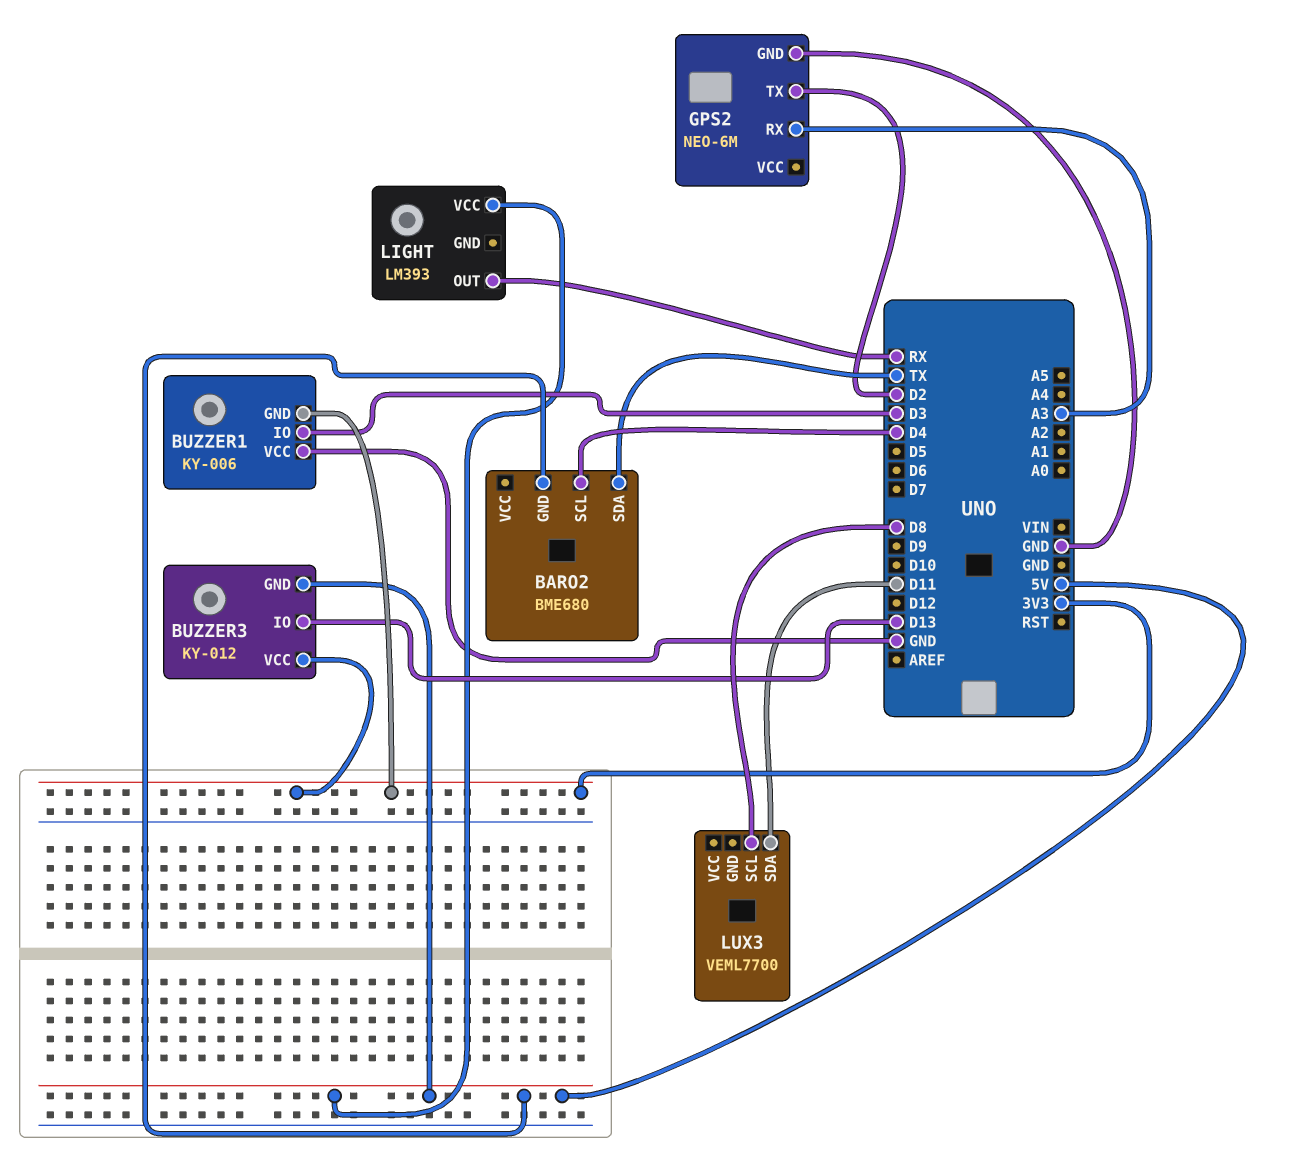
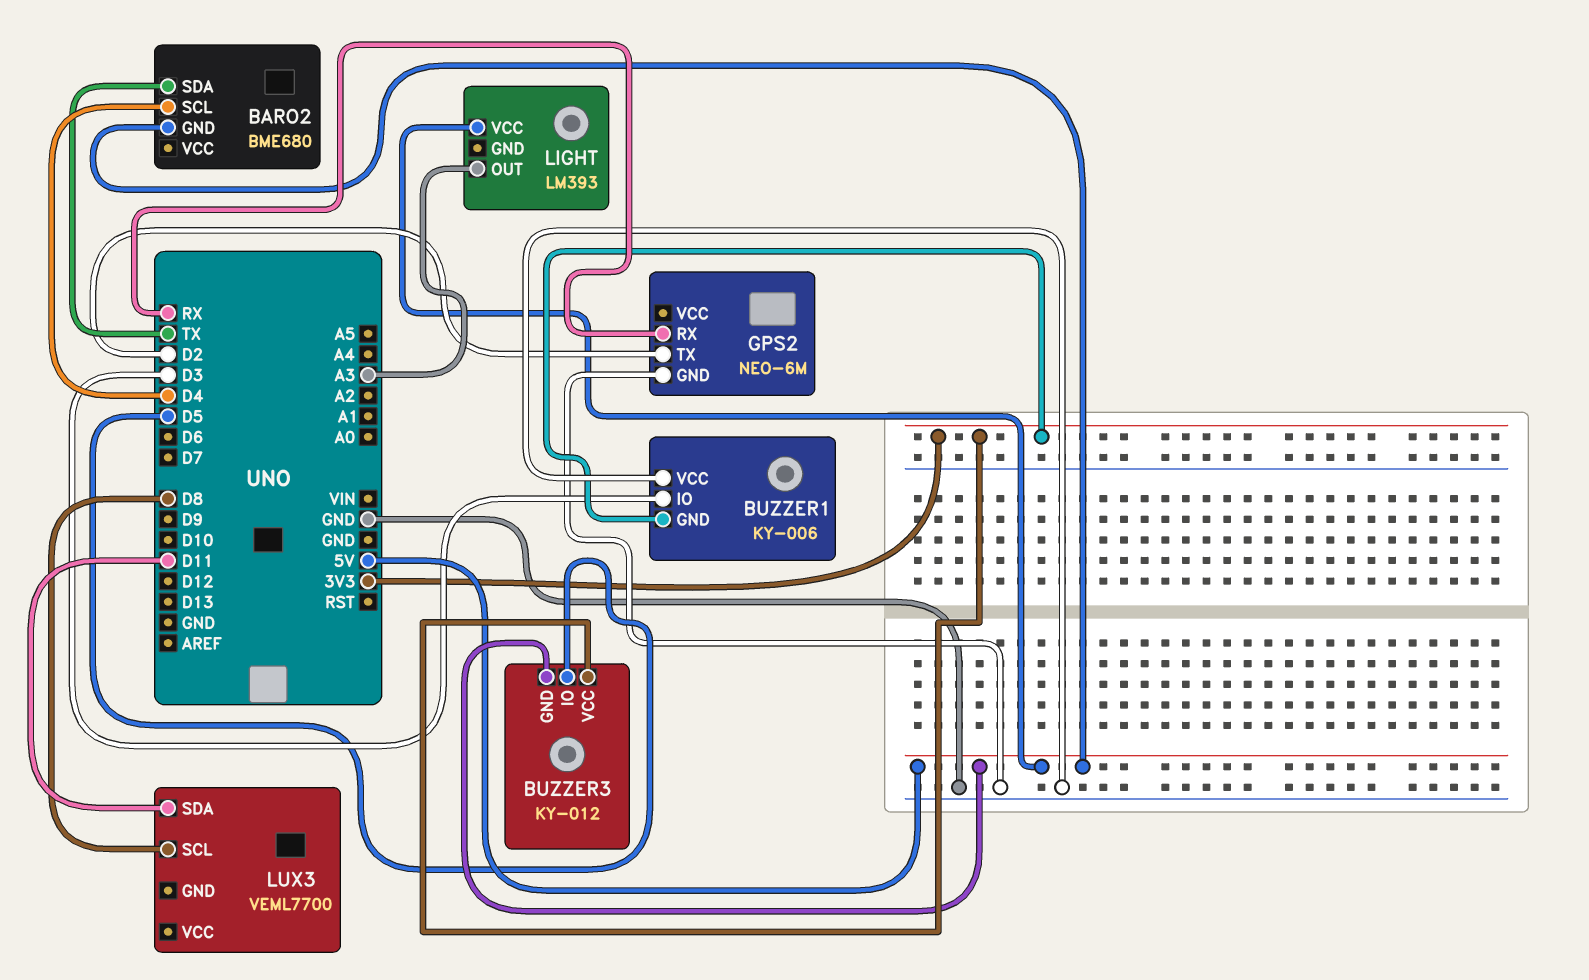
BUZZER3 pin IO: D13 -> D5
GPS2 pin RX: A3 -> RX
LIGHT pin OUT: RX -> A3

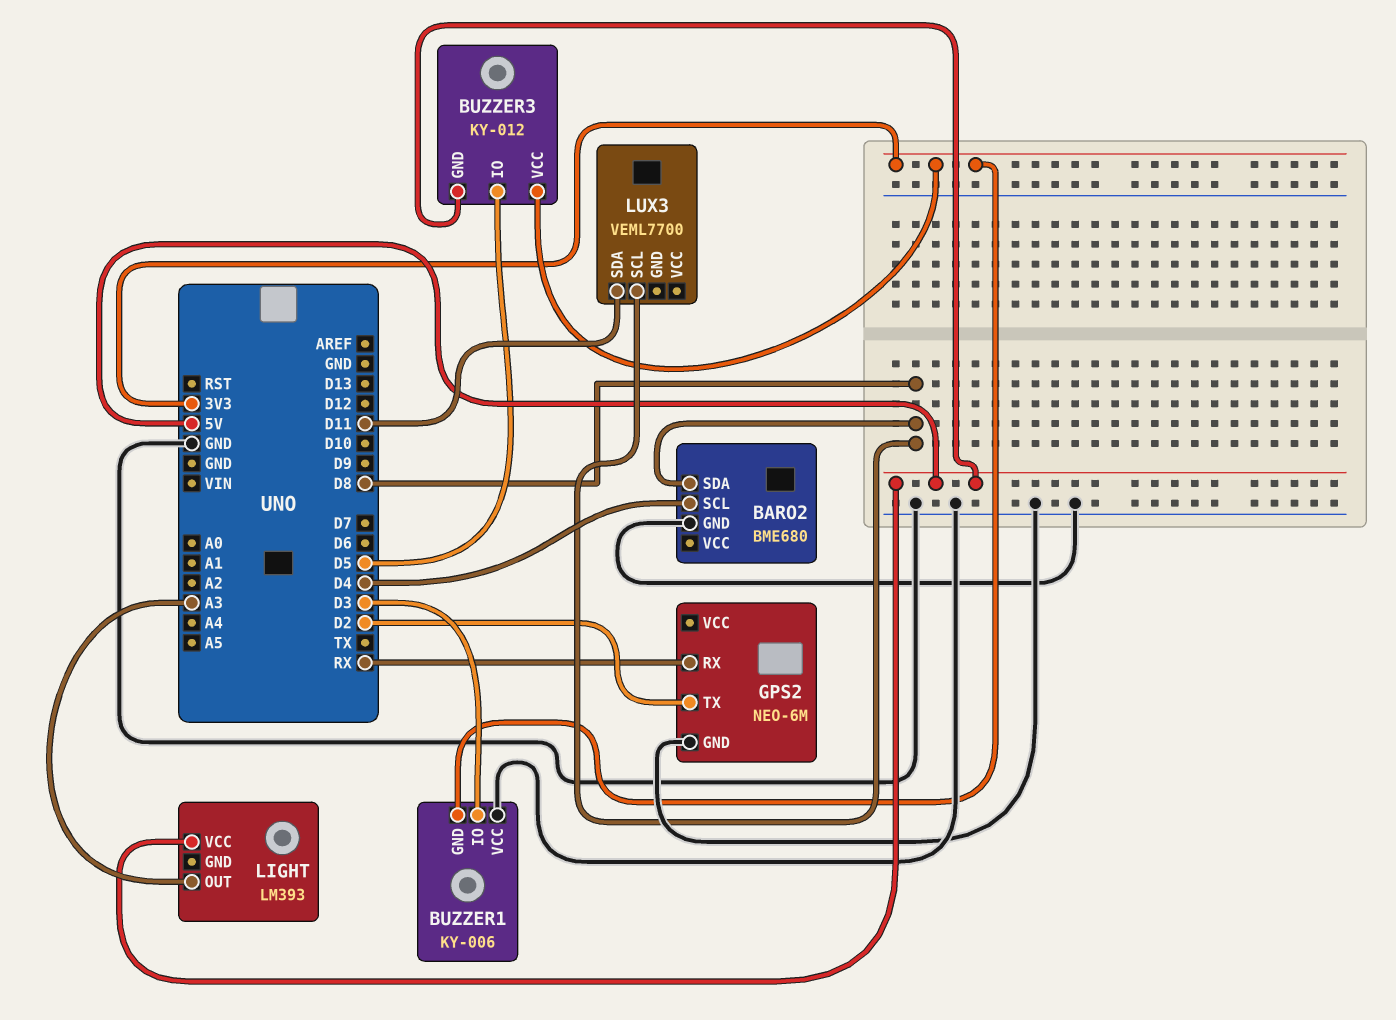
BARO2 pin GND: 5V -> GND
BARO2 pin SDA: TX -> D8

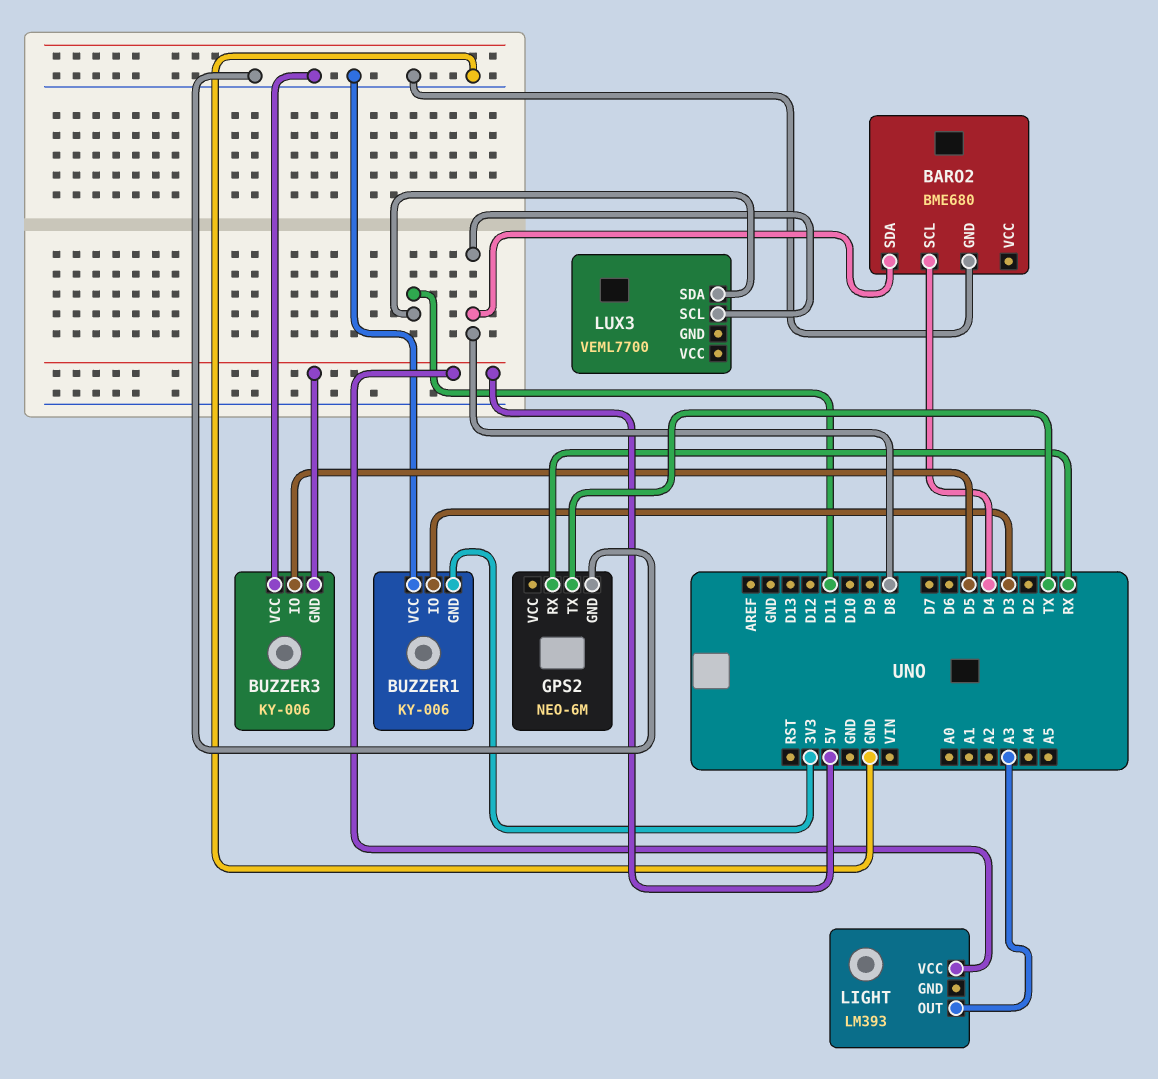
BUZZER3: KY-012 -> KY-006
BUZZER3 pin VCC: 3V3 -> GND
GPS2 pin TX: D2 -> TX

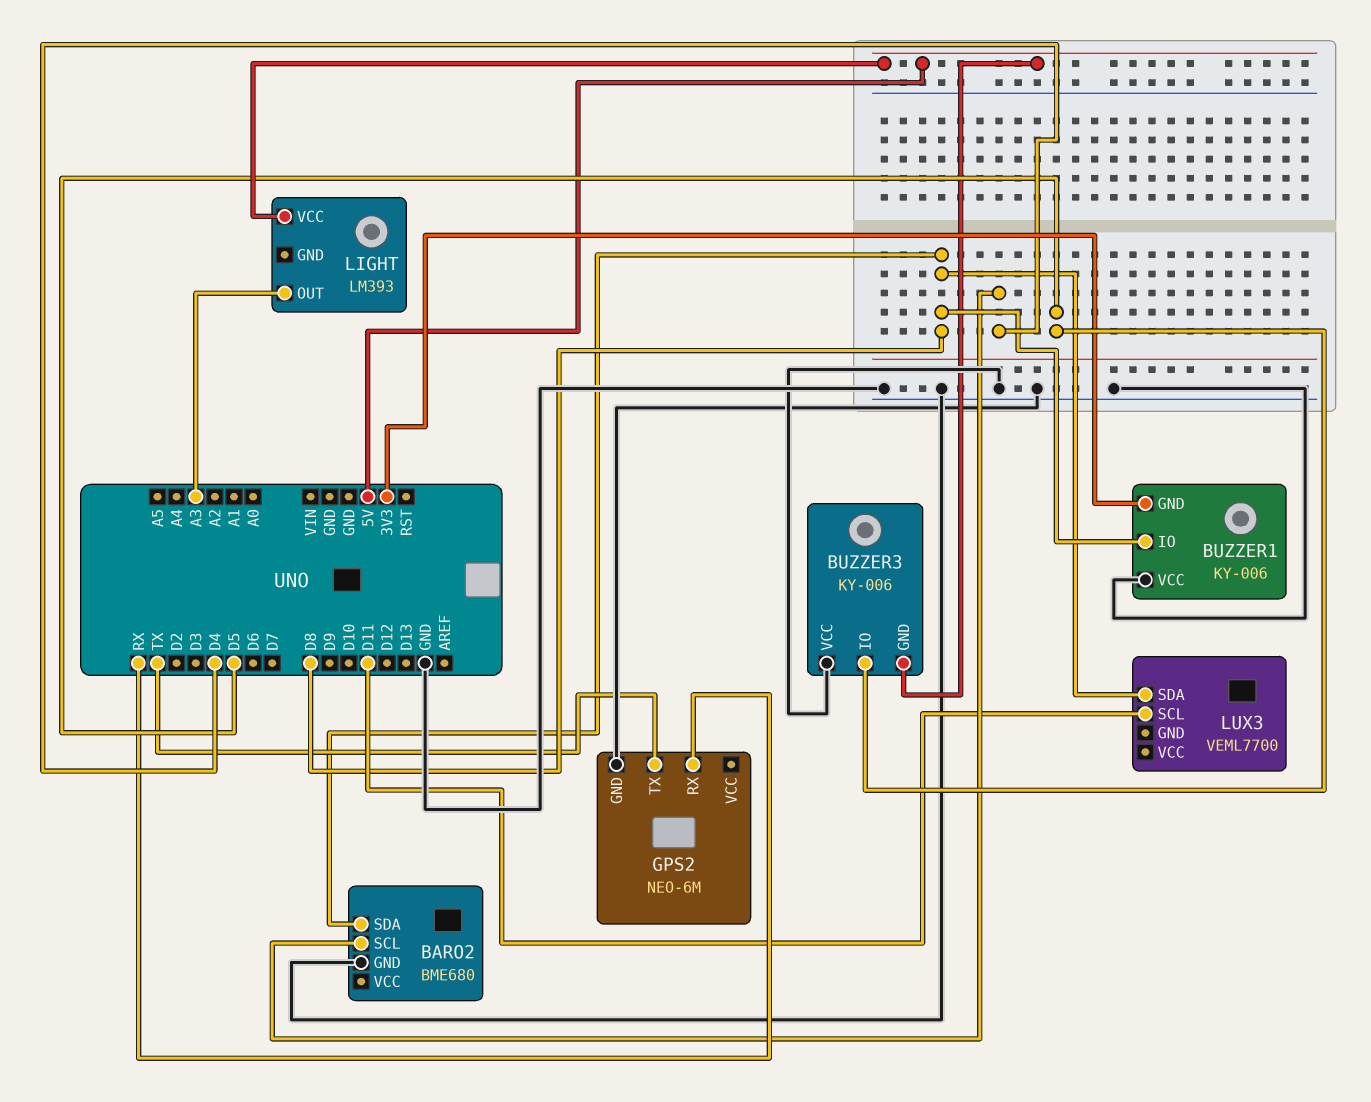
BUZZER1 pin IO: D3 -> D8
LUX3 pin SCL: D8 -> D11
LUX3 pin SDA: D11 -> D8

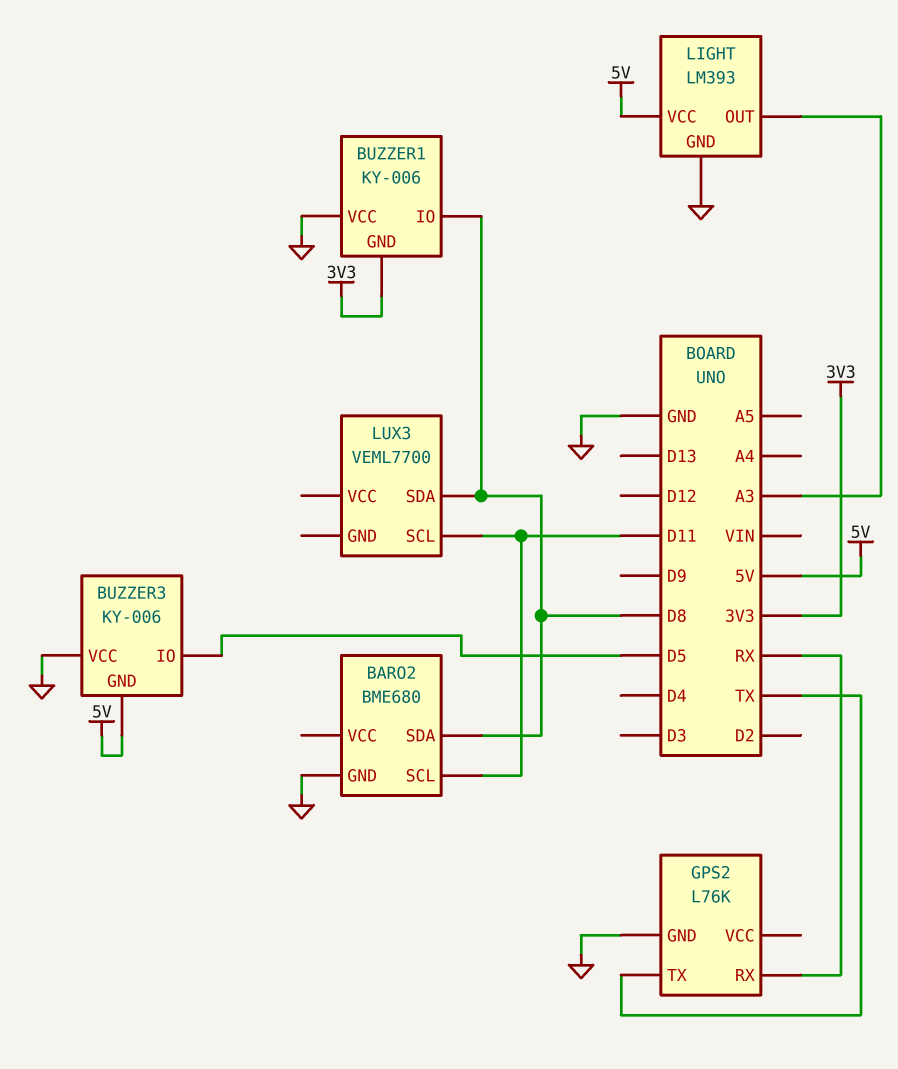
BARO2 pin SCL: D4 -> D11
GPS2: NEO-6M -> L76K
LIGHT pin GND: none -> GND

